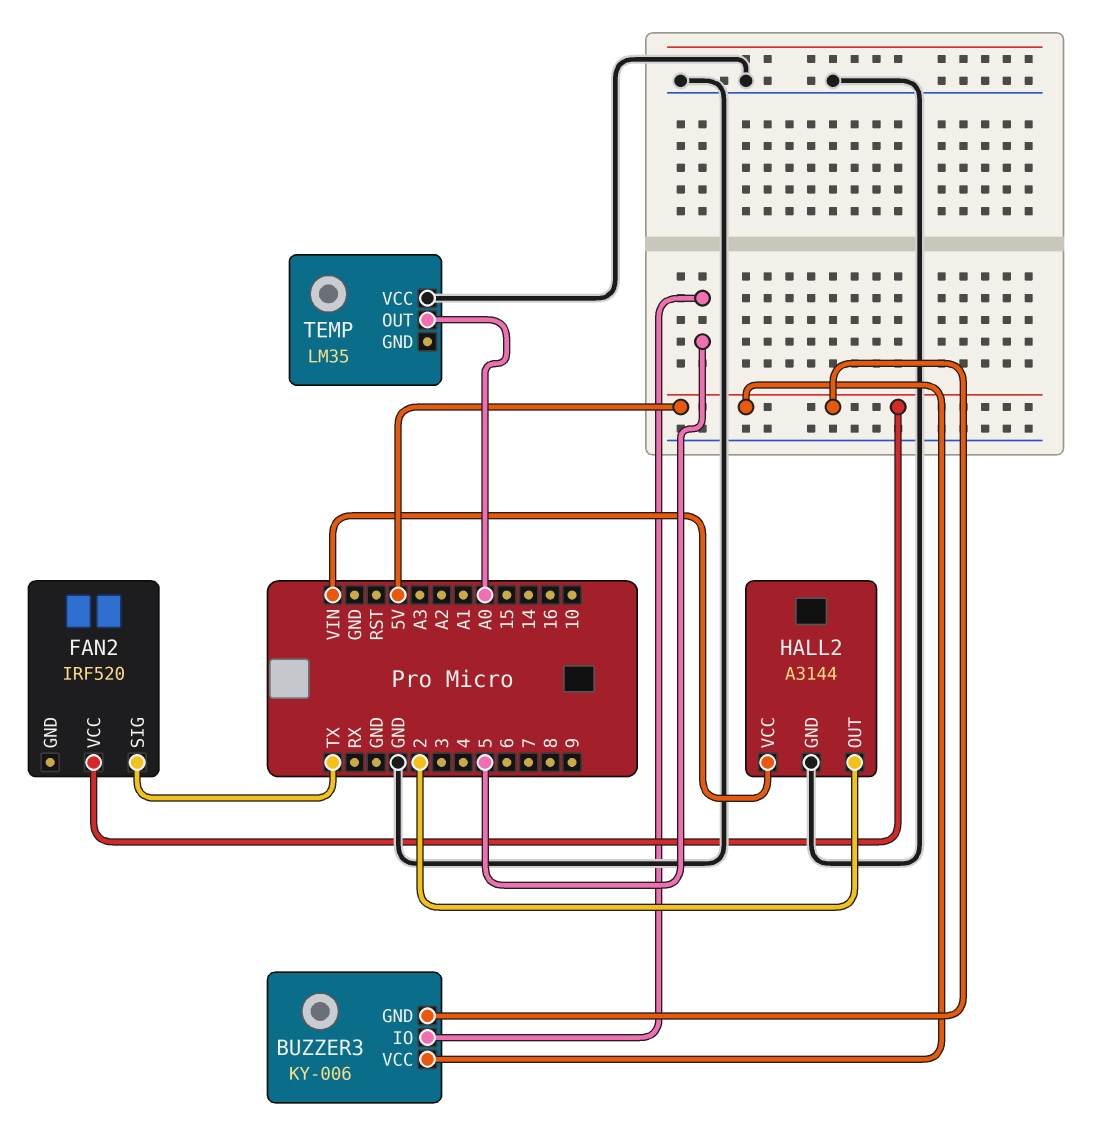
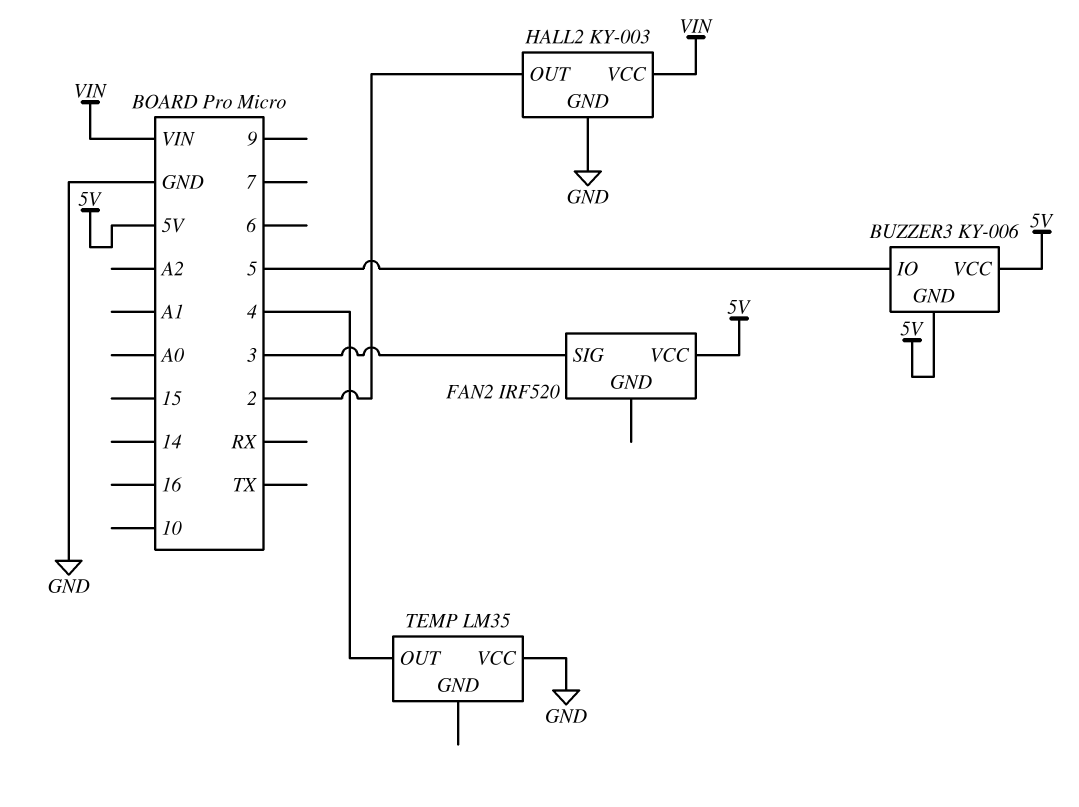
FAN2 pin SIG: TX -> 3
HALL2: A3144 -> KY-003
TEMP pin OUT: A0 -> 4

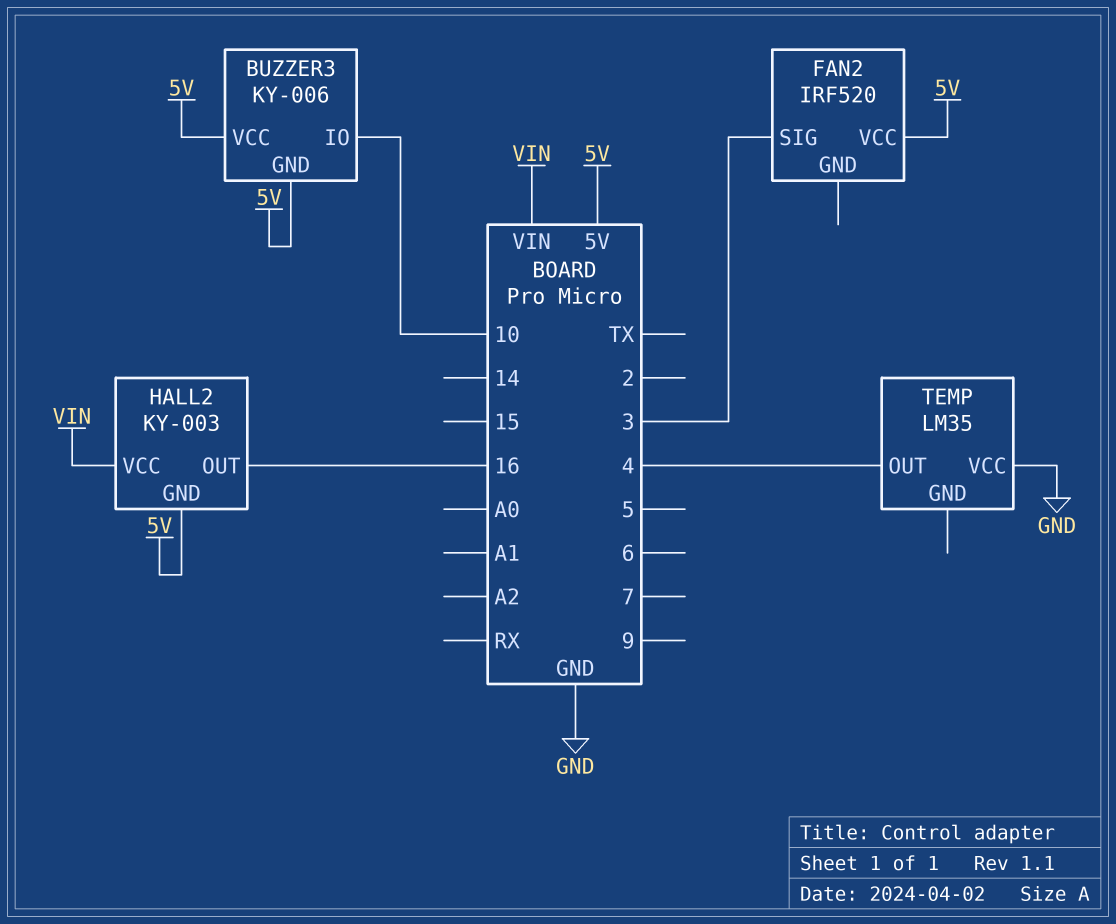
BUZZER3 pin IO: 5 -> 10
HALL2 pin GND: GND -> 5V
HALL2 pin OUT: 2 -> 16

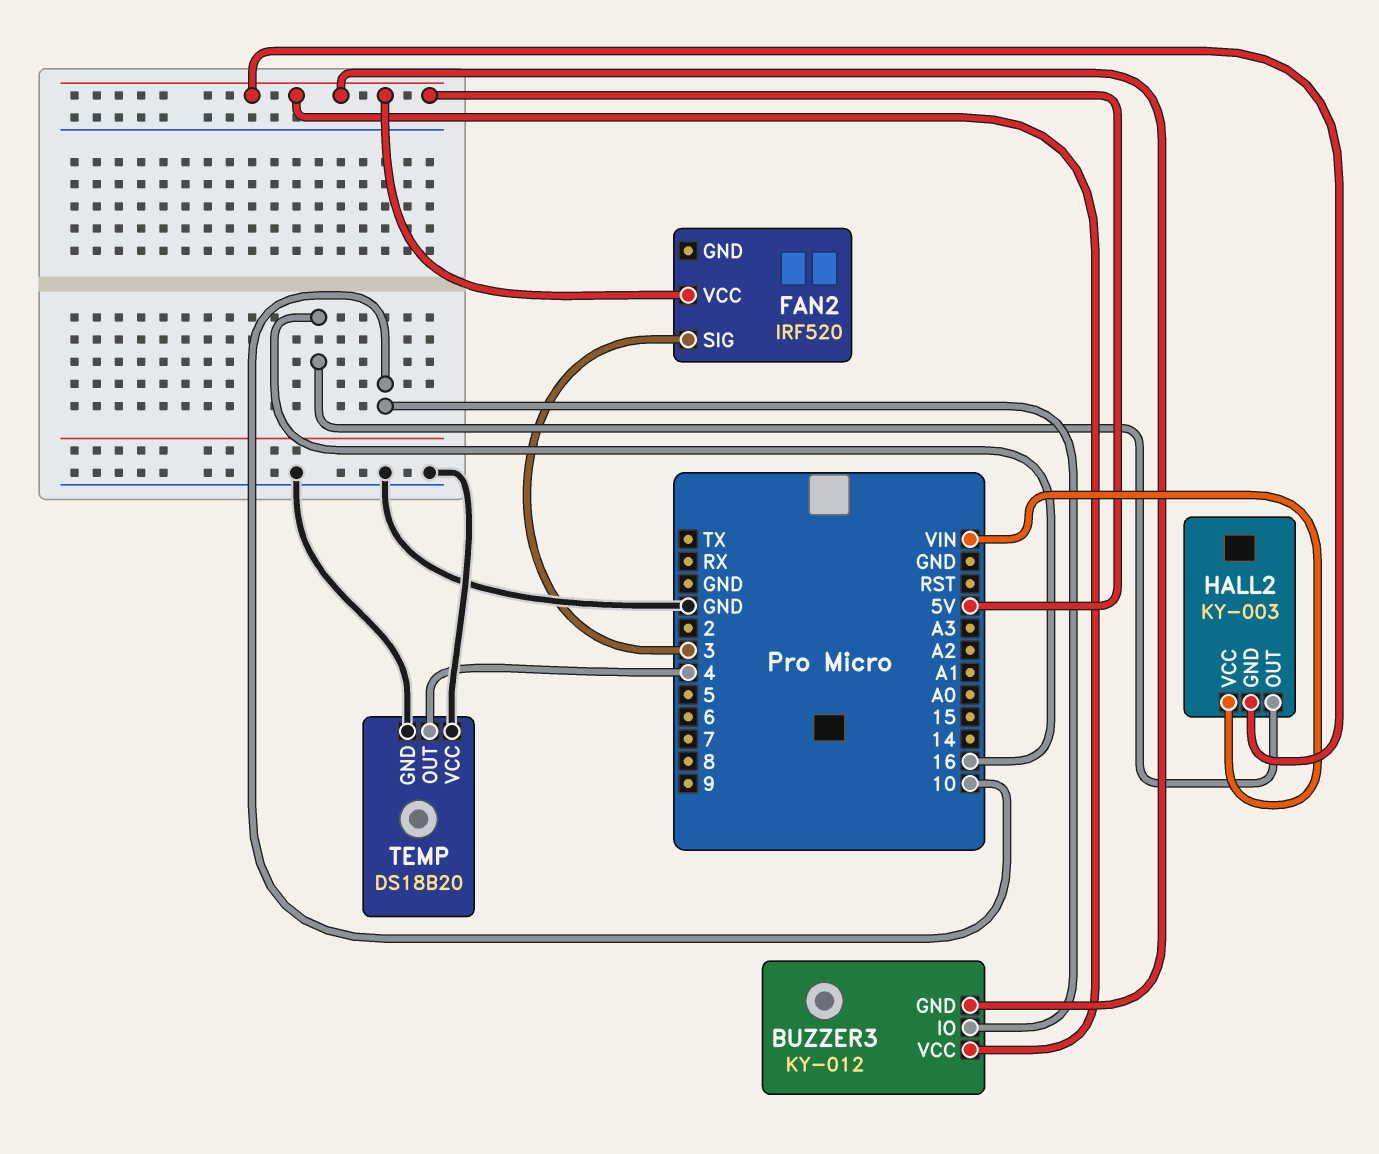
BUZZER3: KY-006 -> KY-012
TEMP: LM35 -> DS18B20
TEMP pin GND: none -> GND

